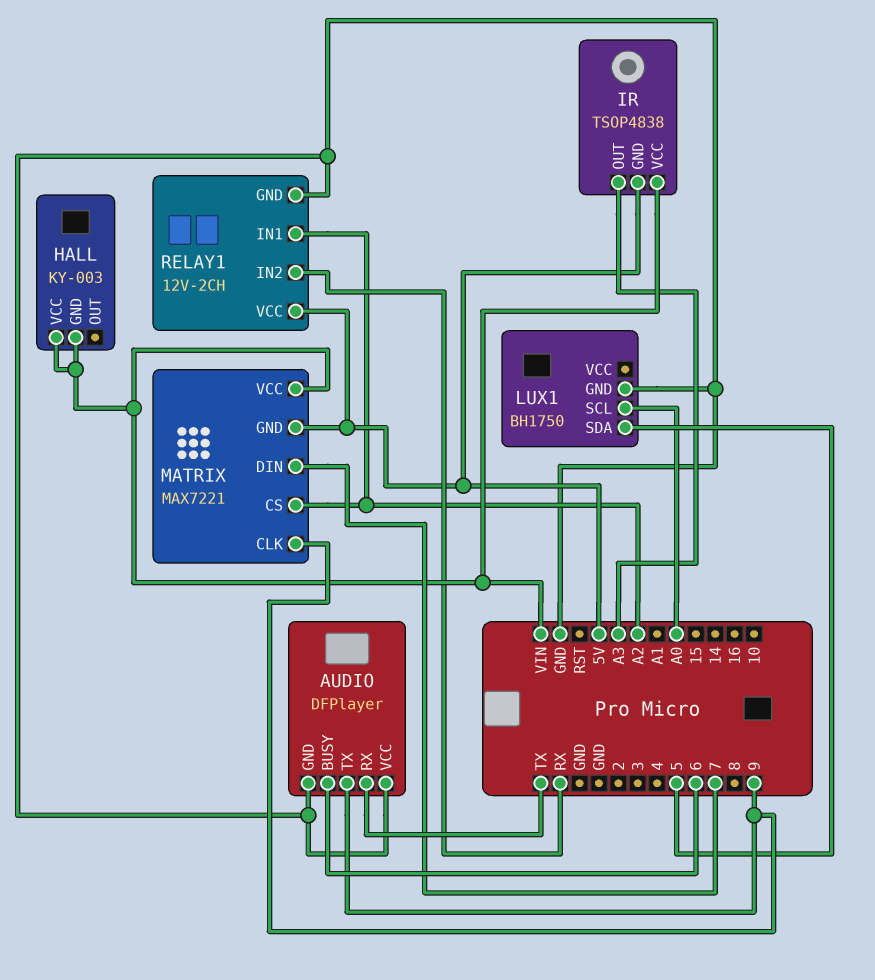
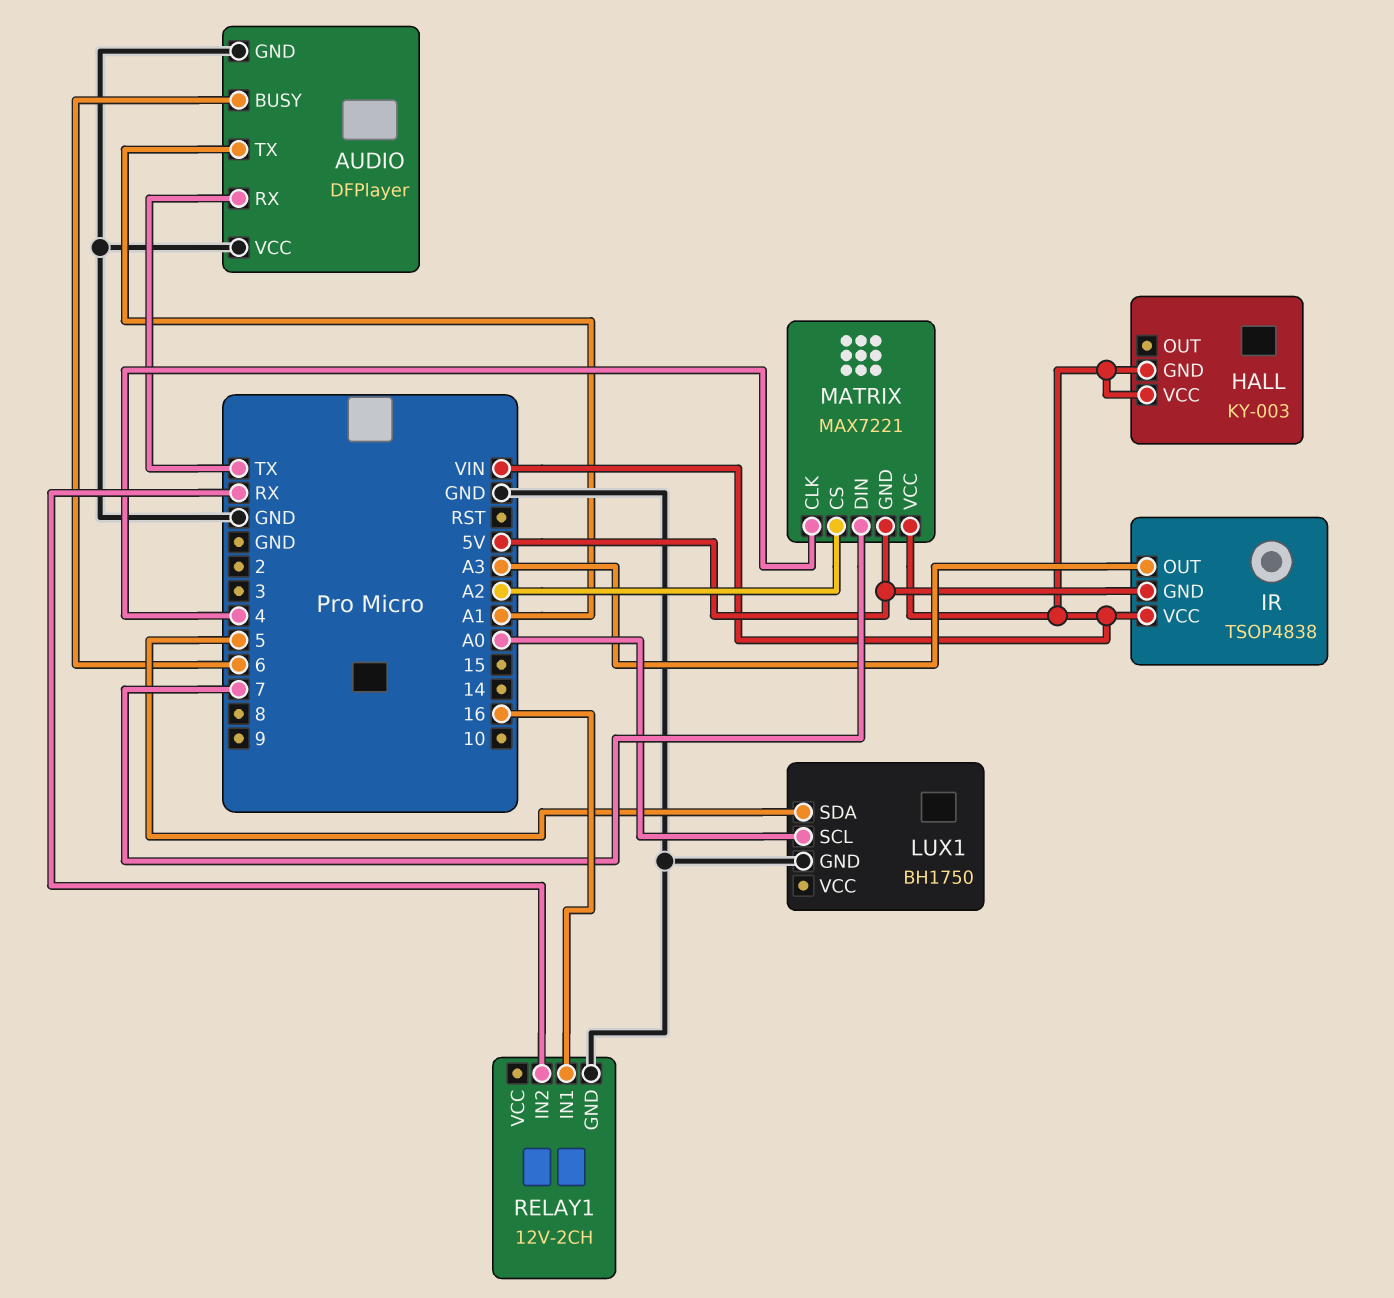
AUDIO pin TX: 9 -> A1
MATRIX pin CLK: 9 -> 4
RELAY1 pin IN1: A2 -> 16
RELAY1 pin VCC: 5V -> none

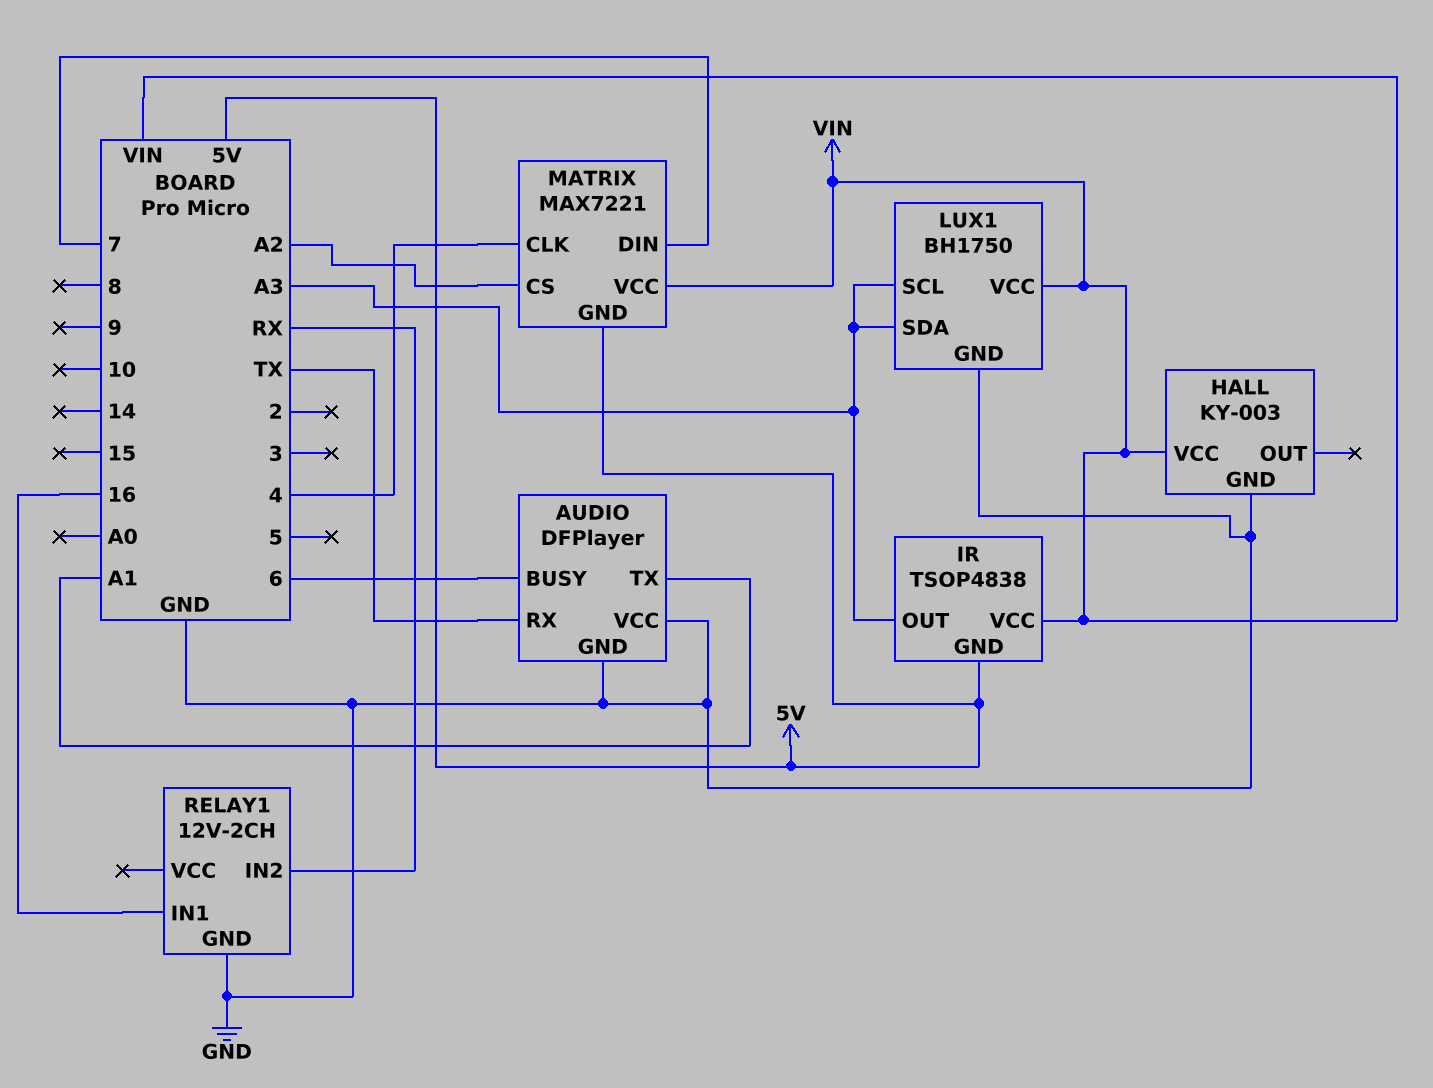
HALL pin GND: VIN -> GND
LUX1 pin SCL: A0 -> A3
LUX1 pin SDA: 5 -> A3
LUX1 pin VCC: none -> VIN

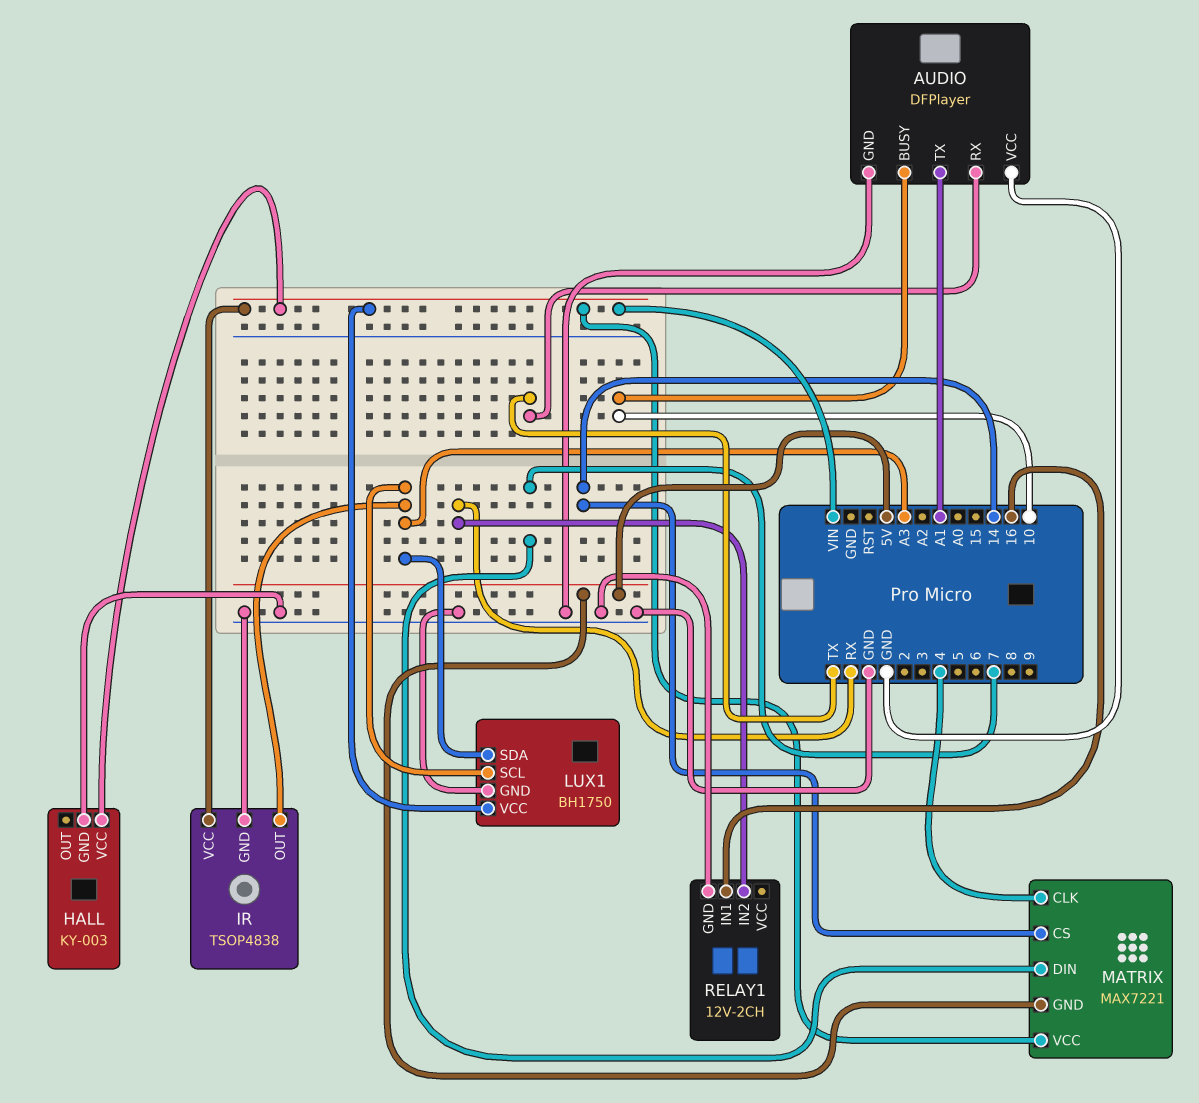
AUDIO pin BUSY: 6 -> 10
IR pin GND: 5V -> GND
MATRIX pin CS: A2 -> 14

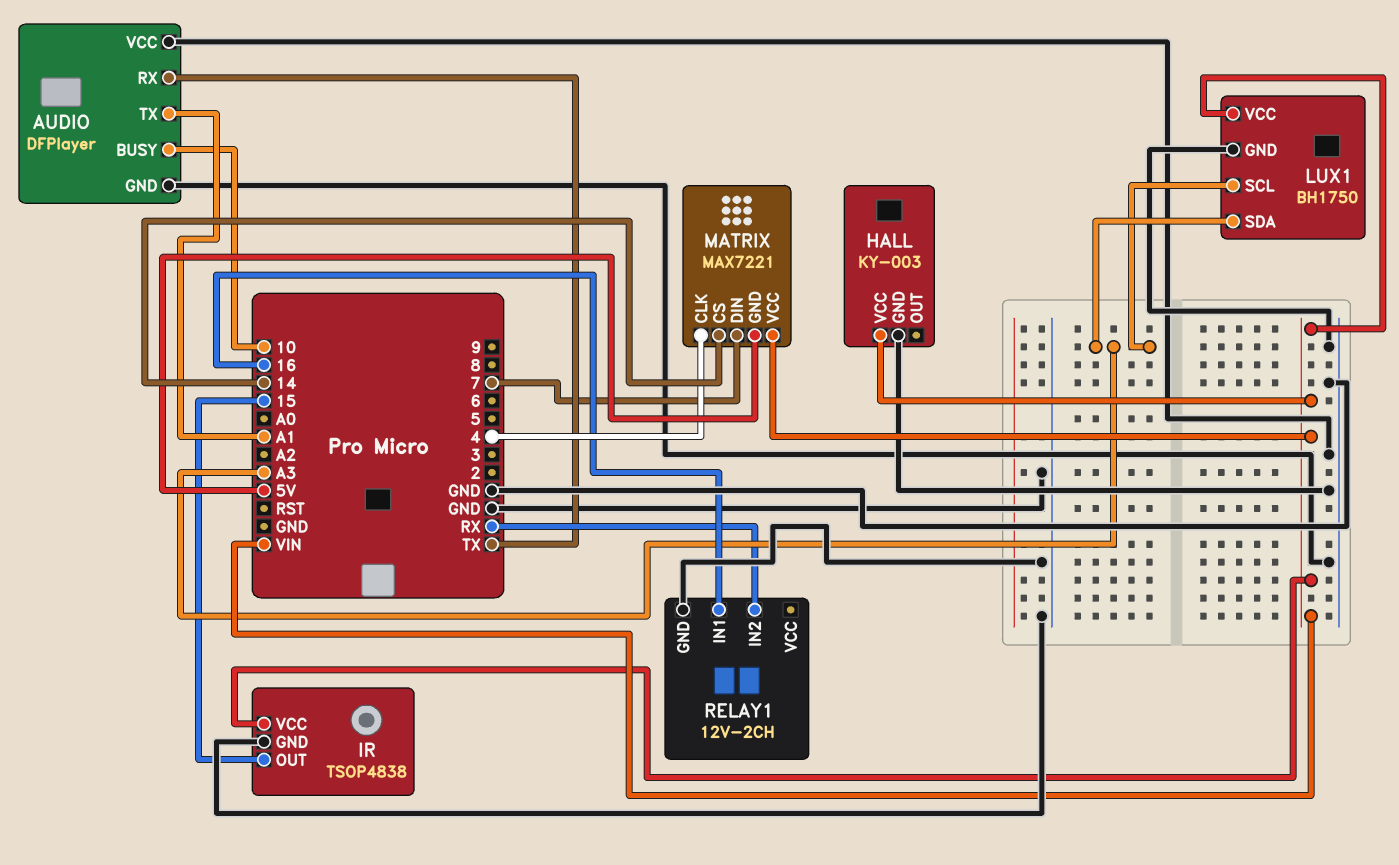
IR pin OUT: A3 -> 15

